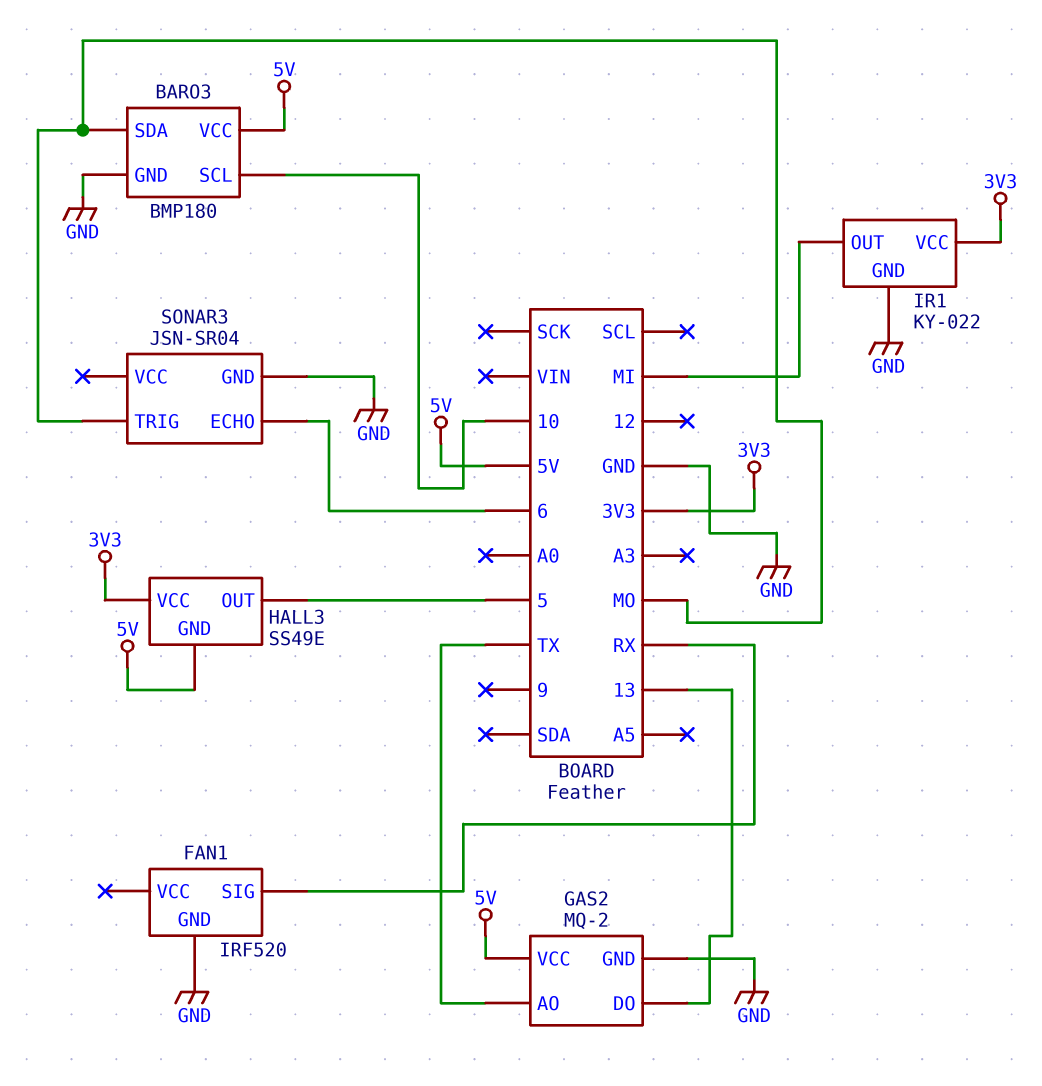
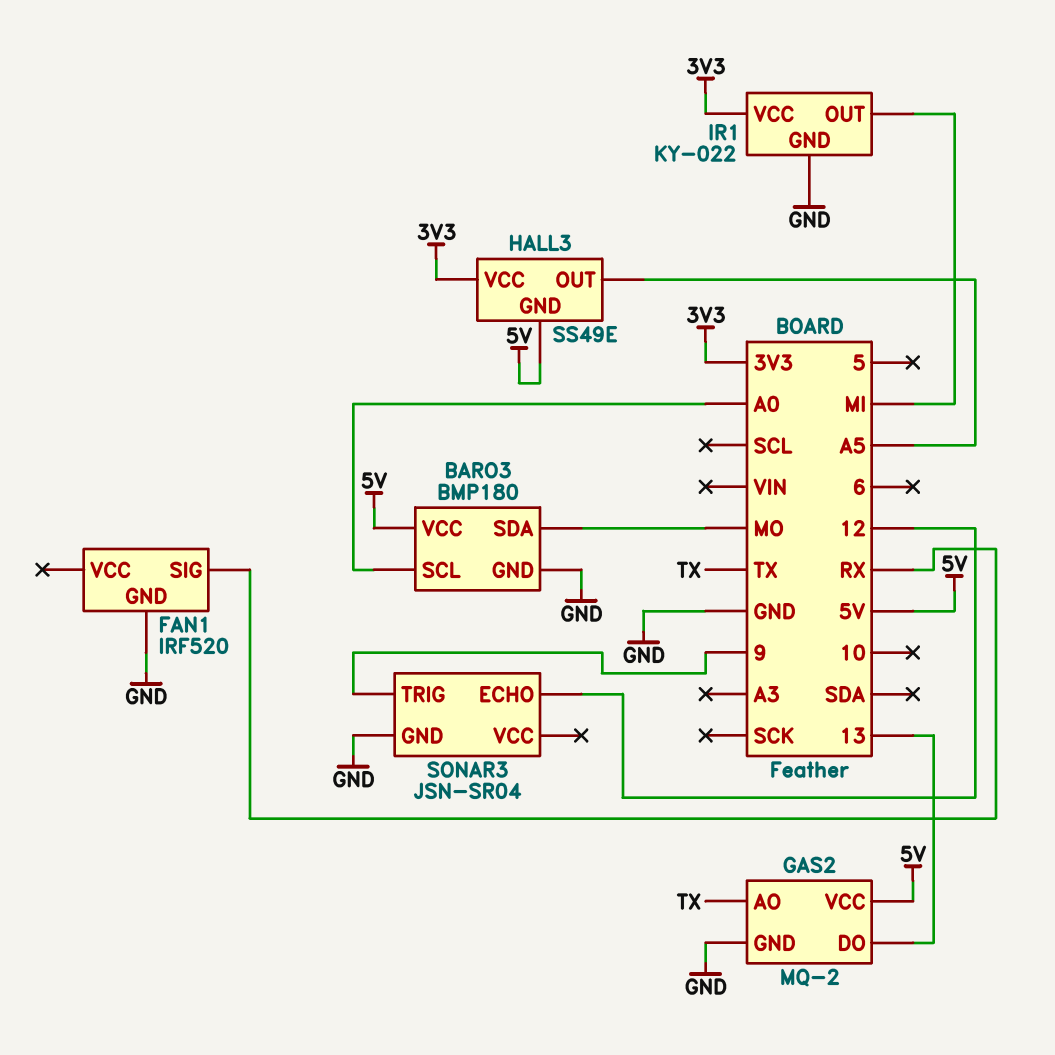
BARO3 pin SCL: 10 -> A0
HALL3 pin OUT: 5 -> A5
SONAR3 pin ECHO: 6 -> 12
SONAR3 pin TRIG: MO -> 9

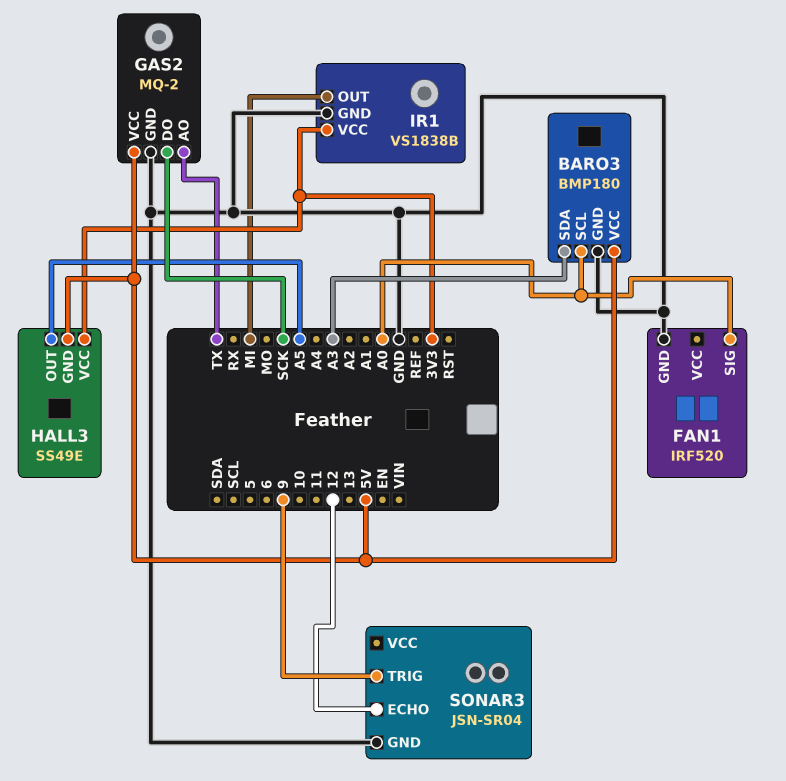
BARO3 pin SDA: MO -> A3
FAN1 pin SIG: RX -> A0
GAS2 pin DO: 13 -> SCK
IR1: KY-022 -> VS1838B

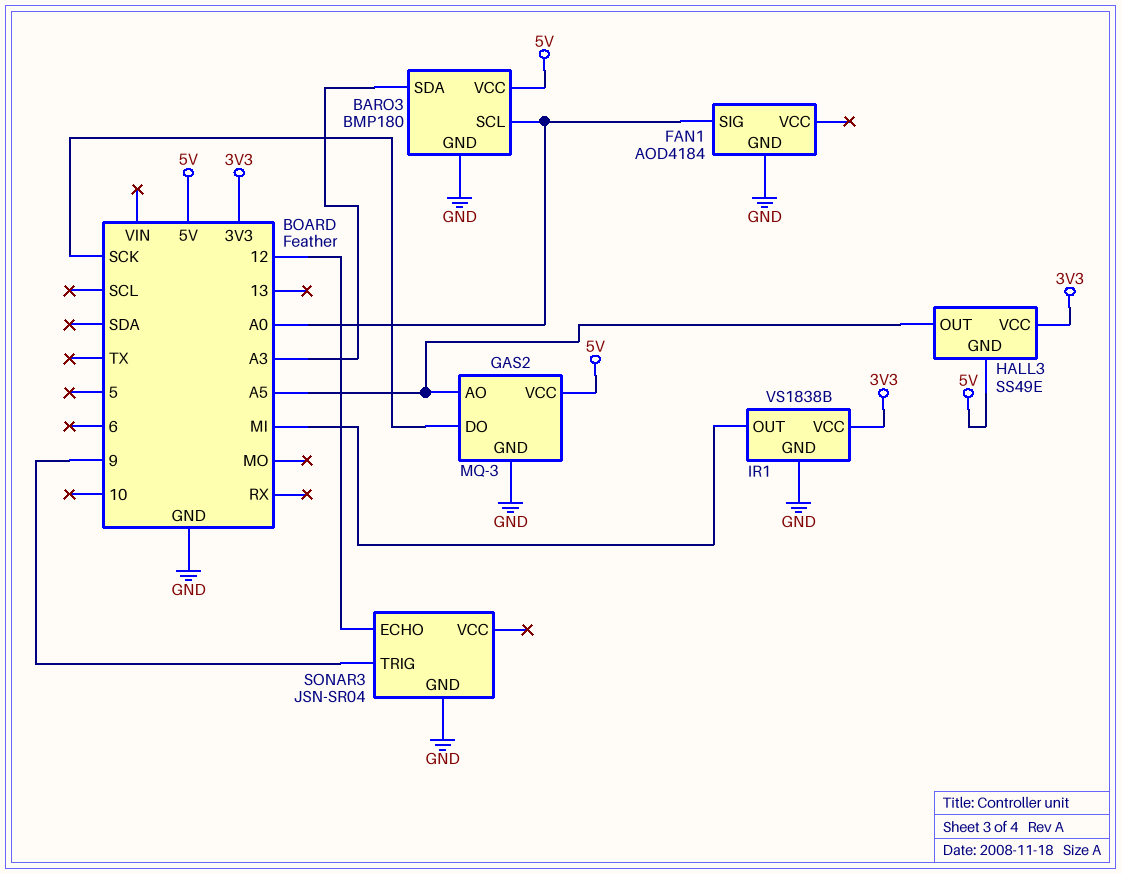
FAN1: IRF520 -> AOD4184
GAS2: MQ-2 -> MQ-3
GAS2 pin AO: TX -> A5

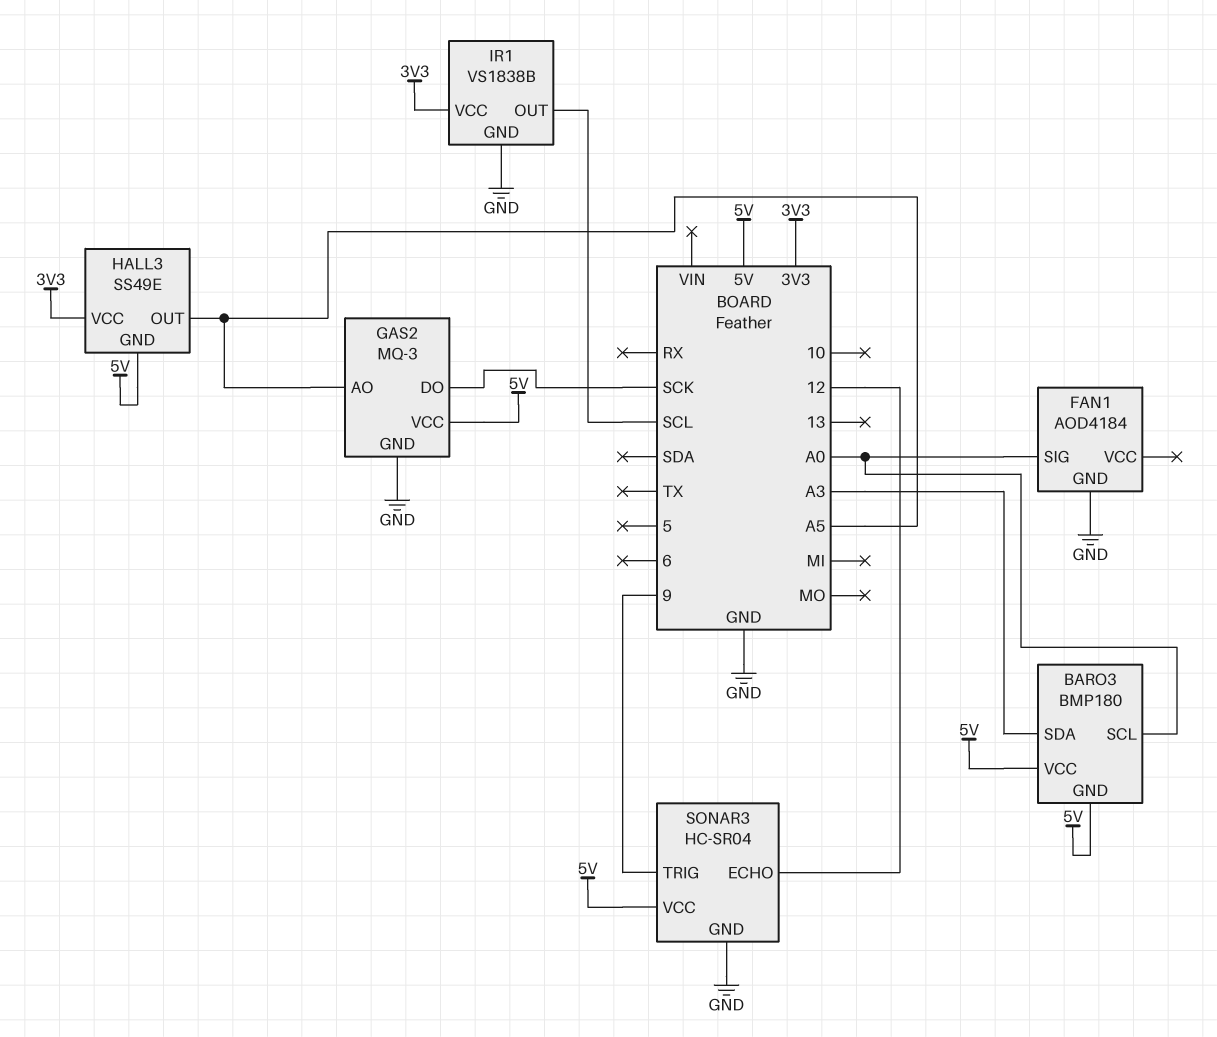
BARO3 pin GND: GND -> 5V
IR1 pin OUT: MI -> SCL
SONAR3: JSN-SR04 -> HC-SR04
SONAR3 pin VCC: none -> 5V

